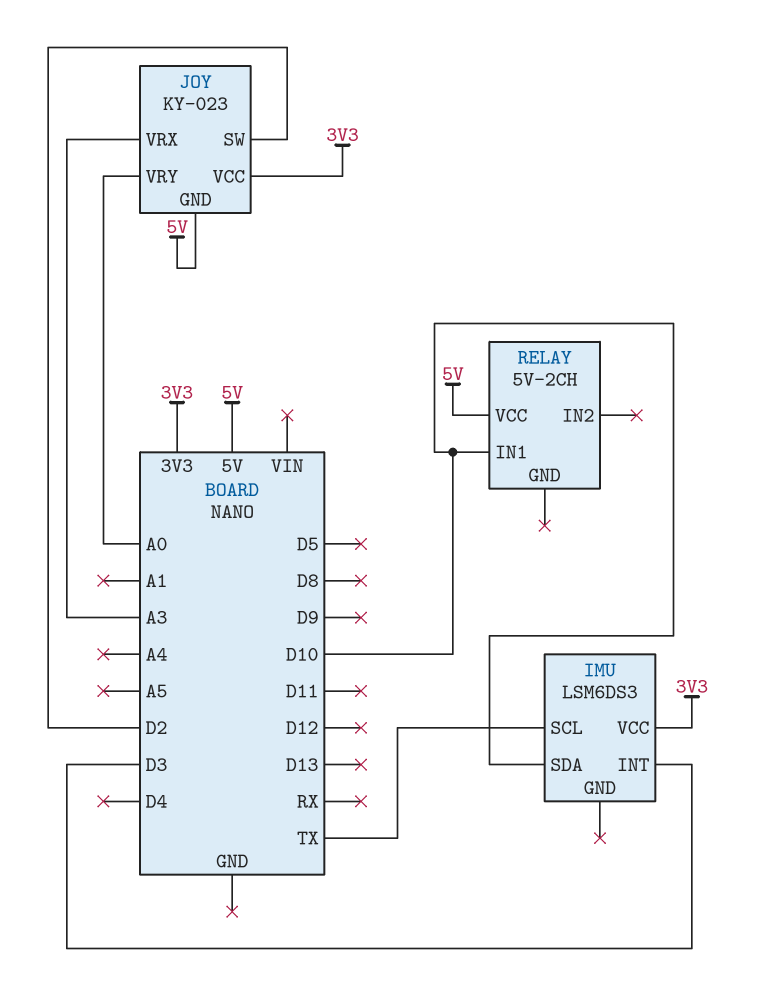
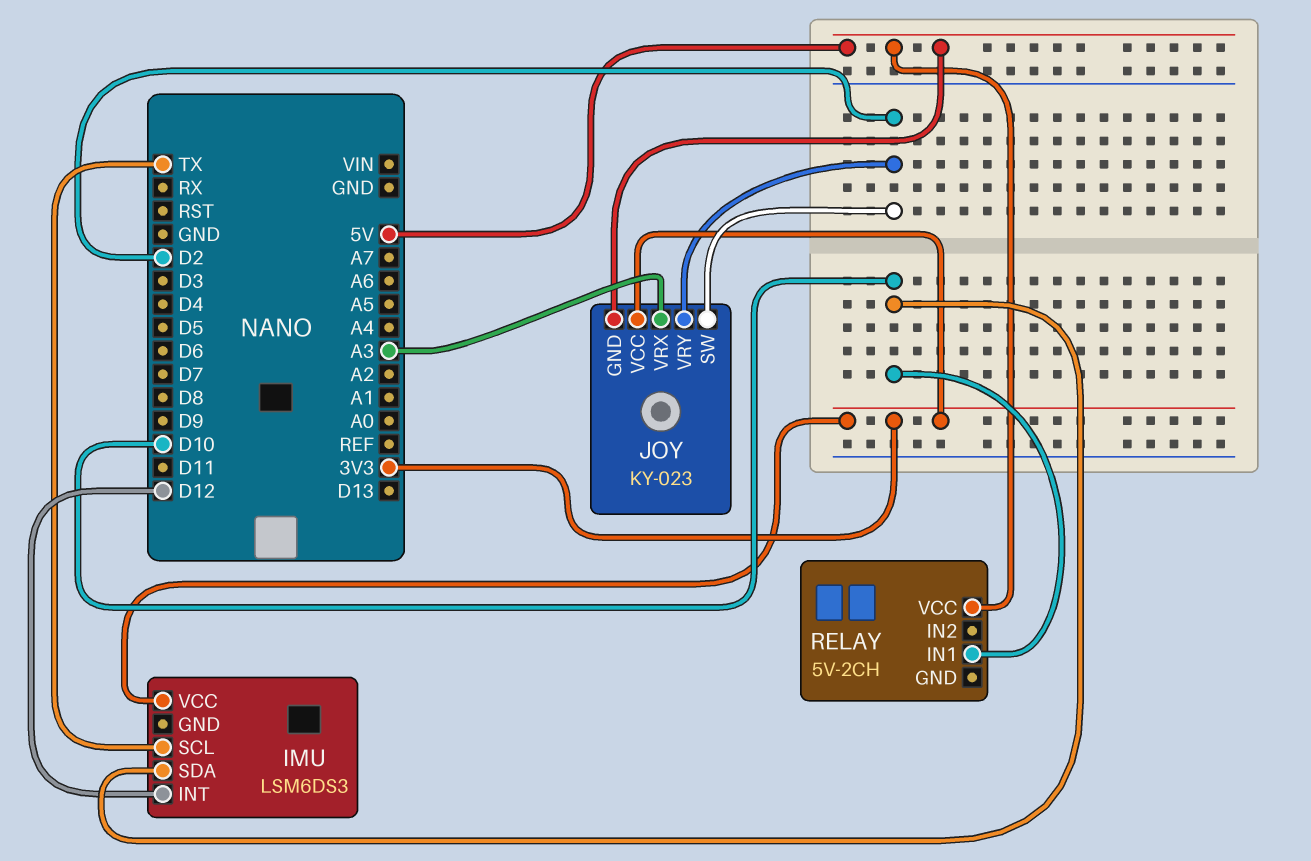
IMU pin INT: D3 -> D12
JOY pin VRY: A0 -> D2

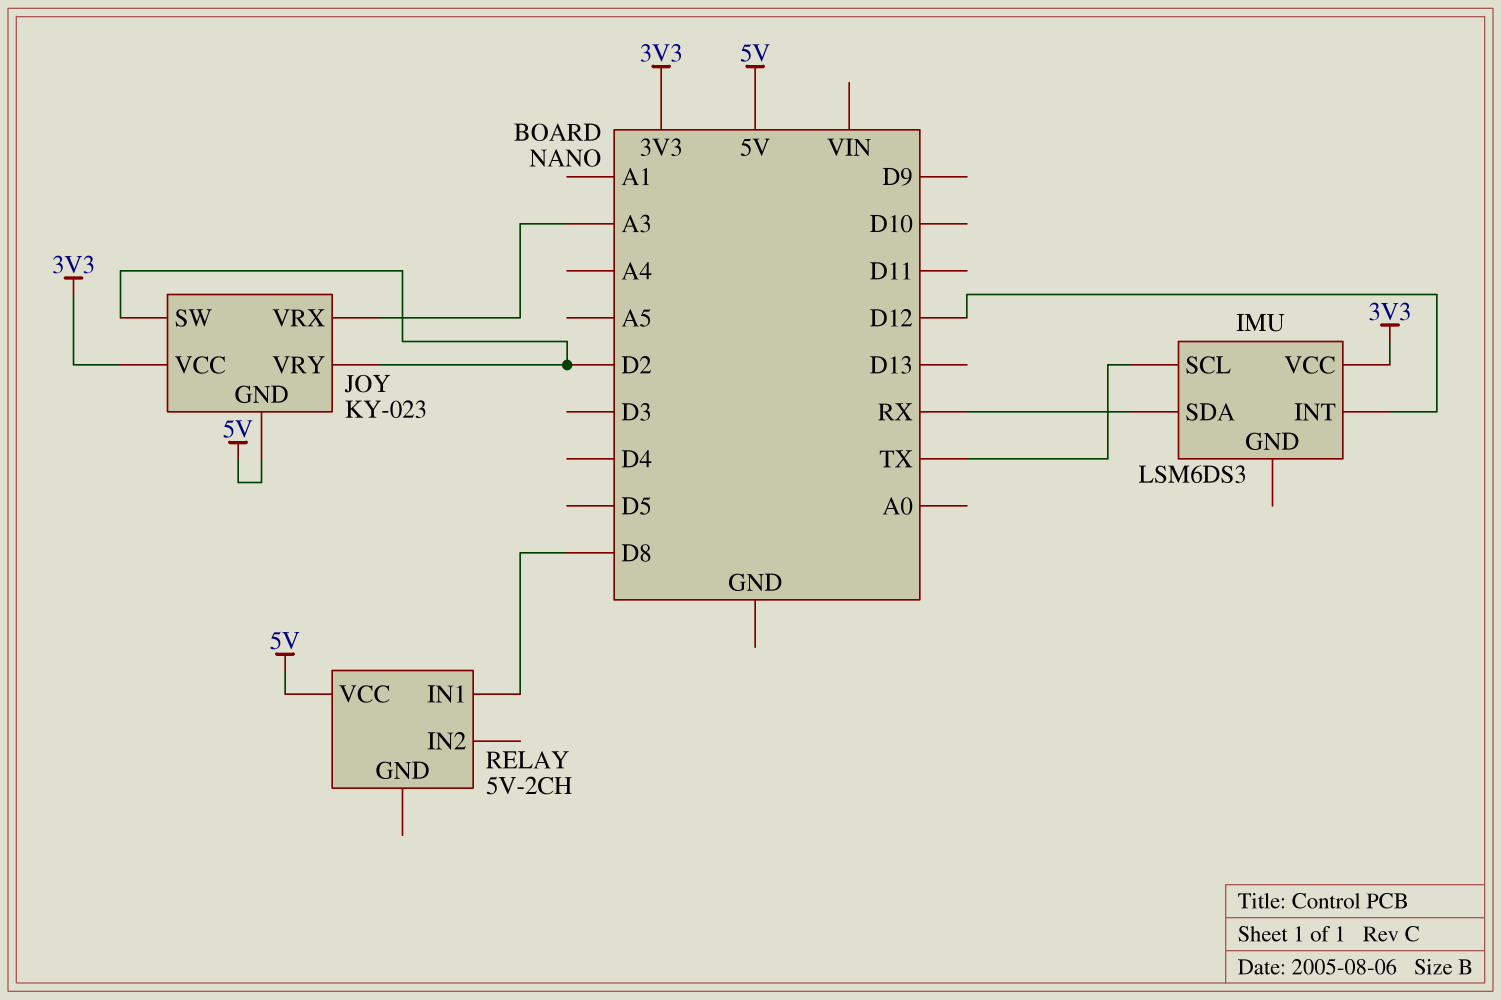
IMU pin SDA: D10 -> RX
RELAY pin IN1: D10 -> D8

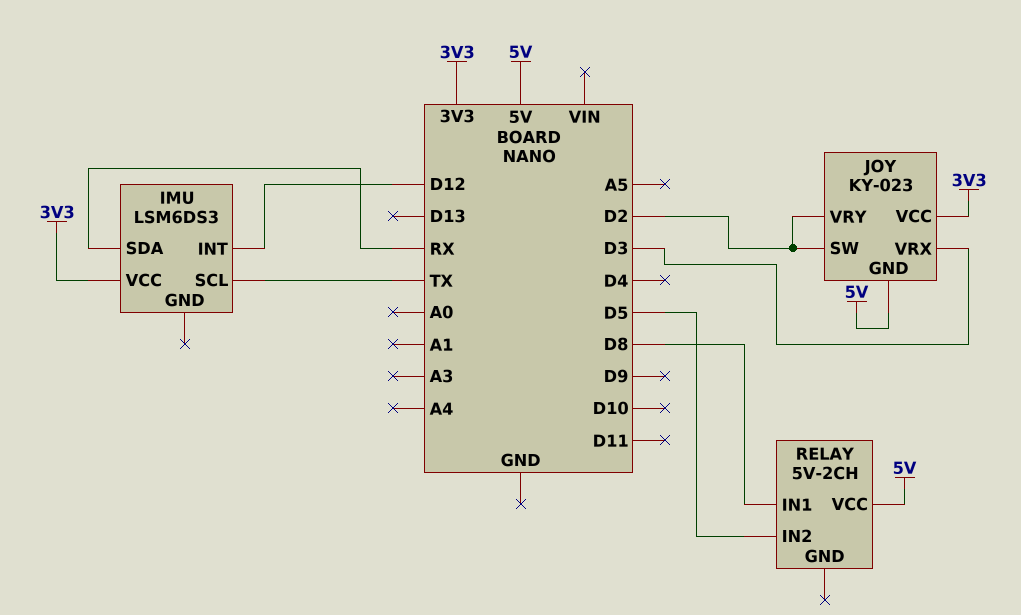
JOY pin VRX: A3 -> D3
RELAY pin IN2: none -> D5

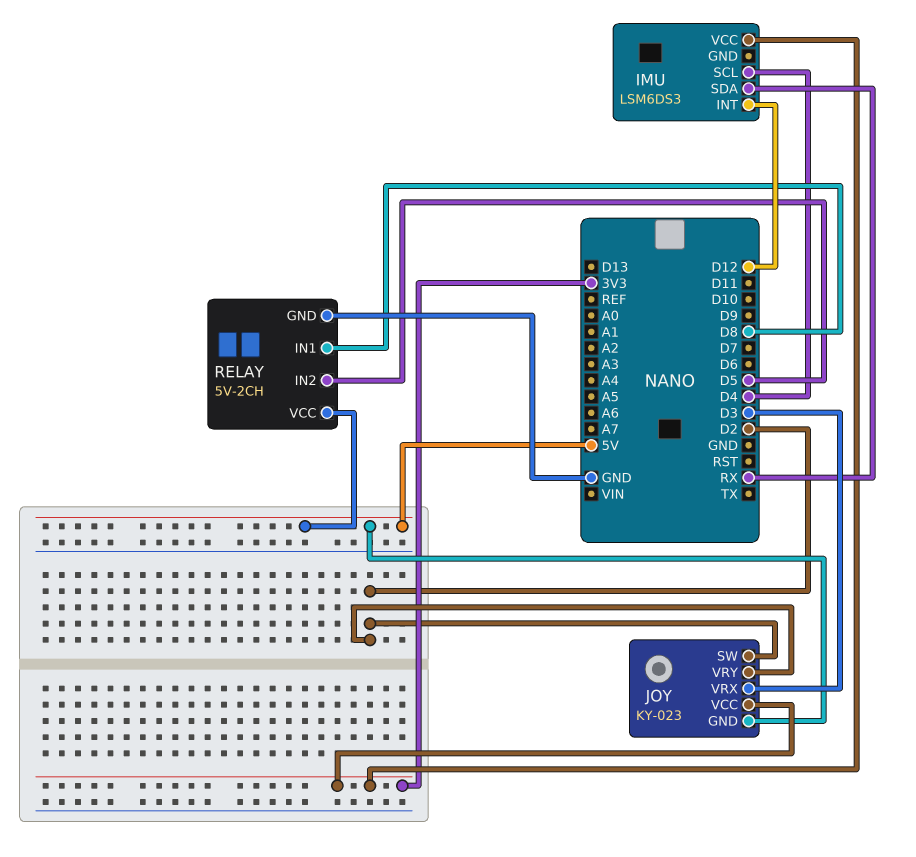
IMU pin SCL: TX -> D4
RELAY pin GND: none -> GND

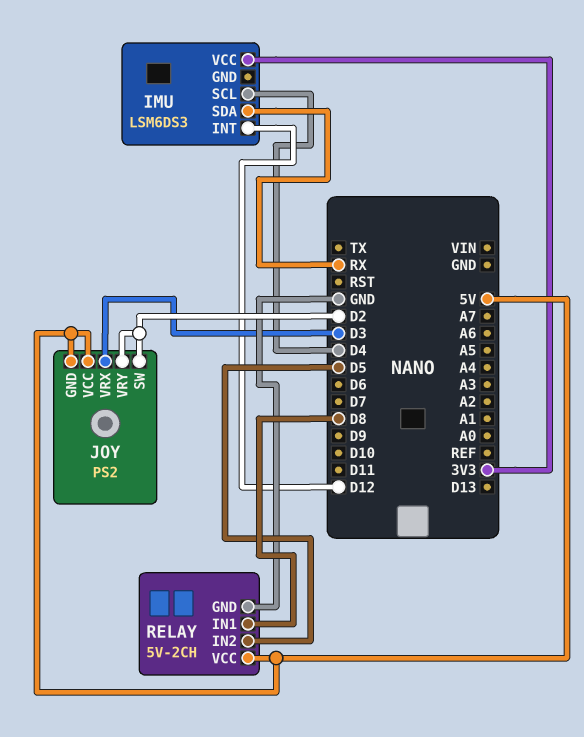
JOY: KY-023 -> PS2
JOY pin VCC: 3V3 -> 5V

